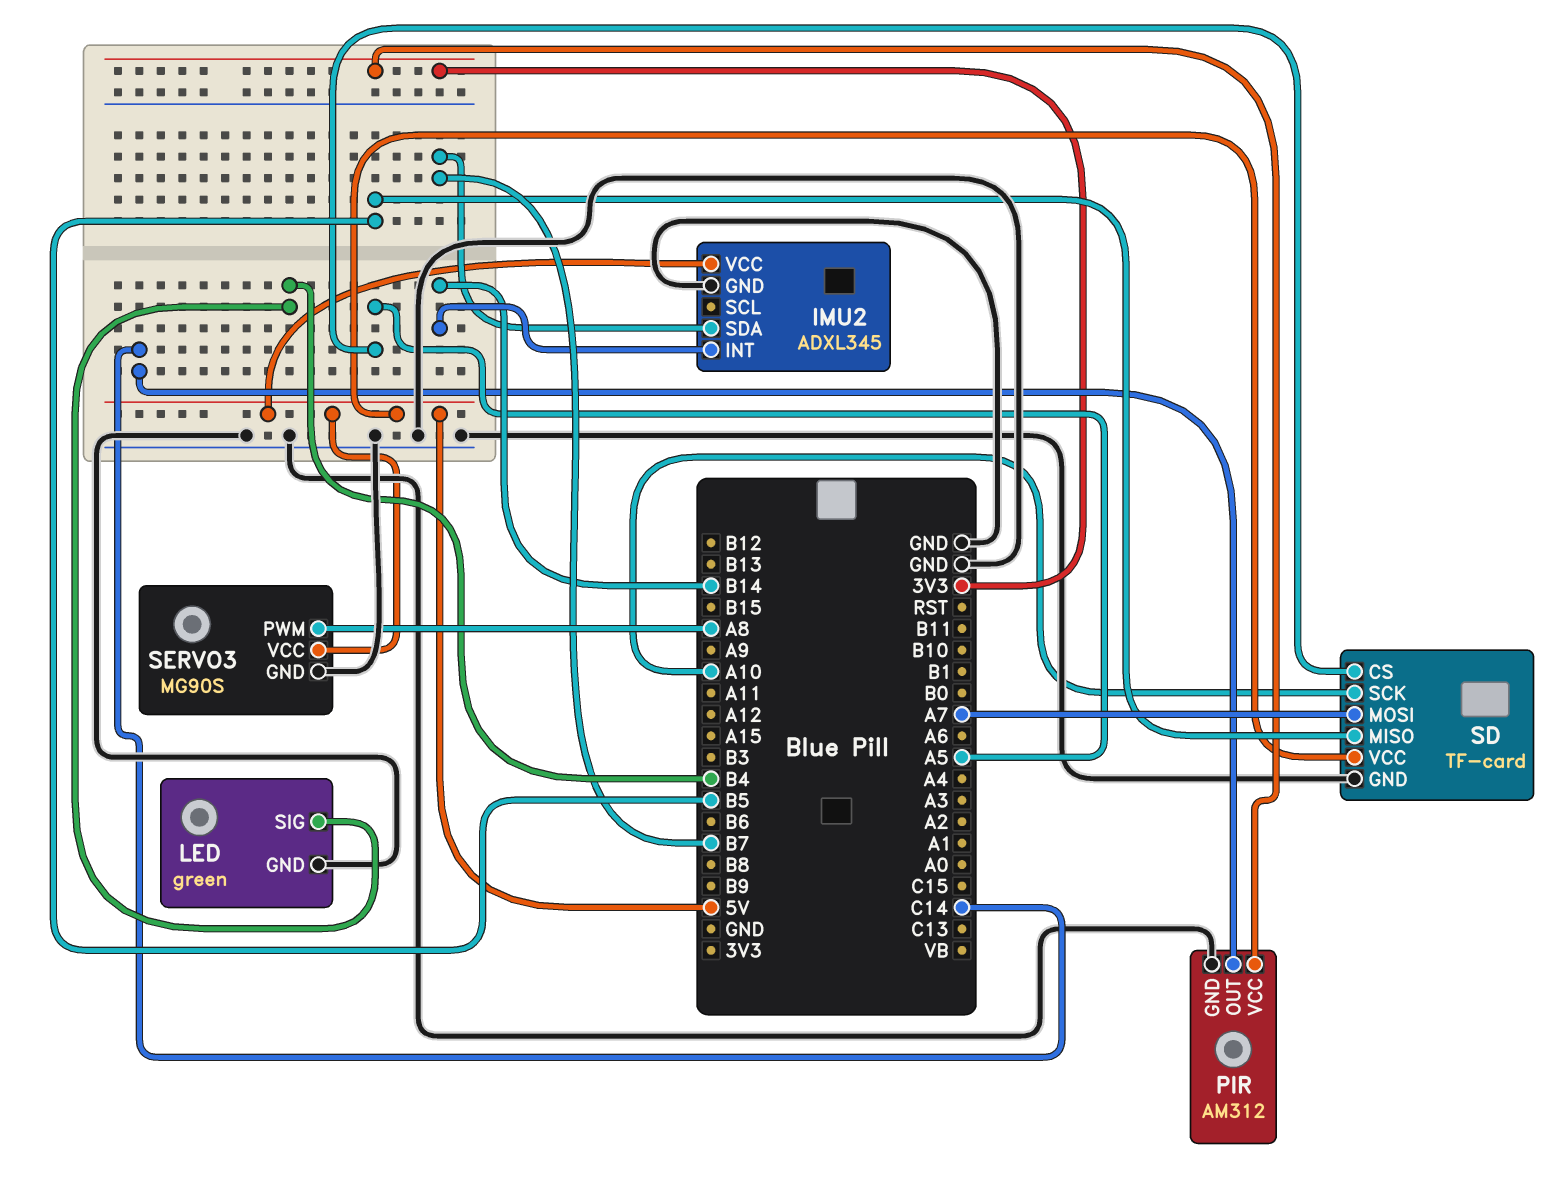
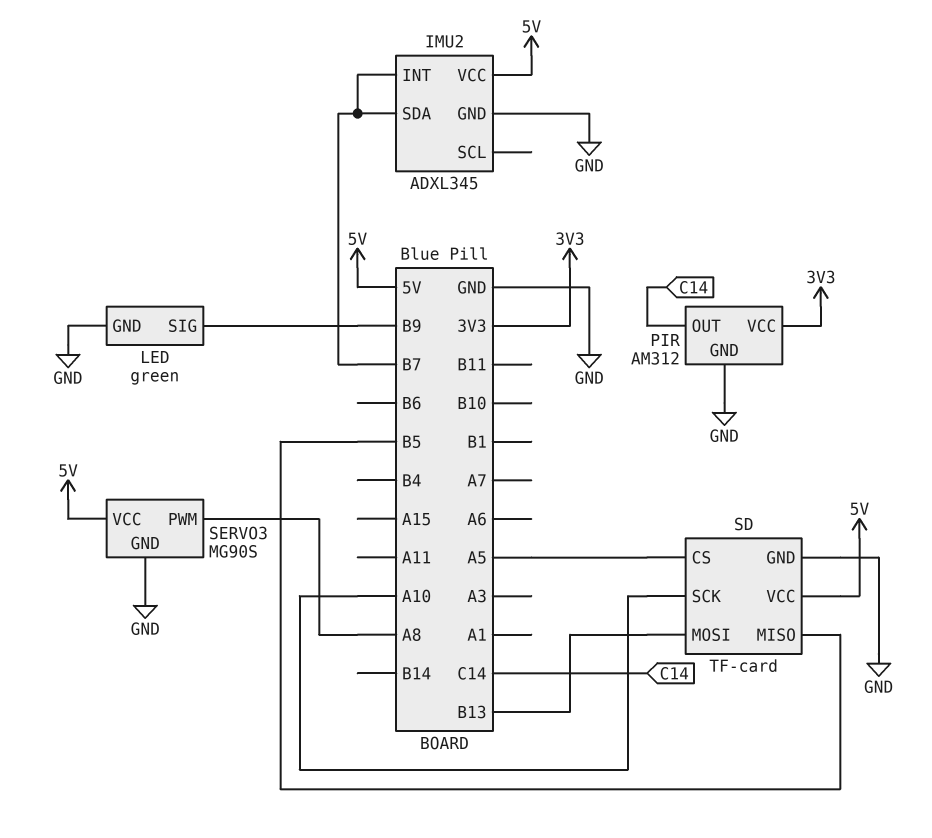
IMU2 pin INT: B14 -> B7
LED pin SIG: B4 -> B9
SD pin MOSI: A7 -> B13

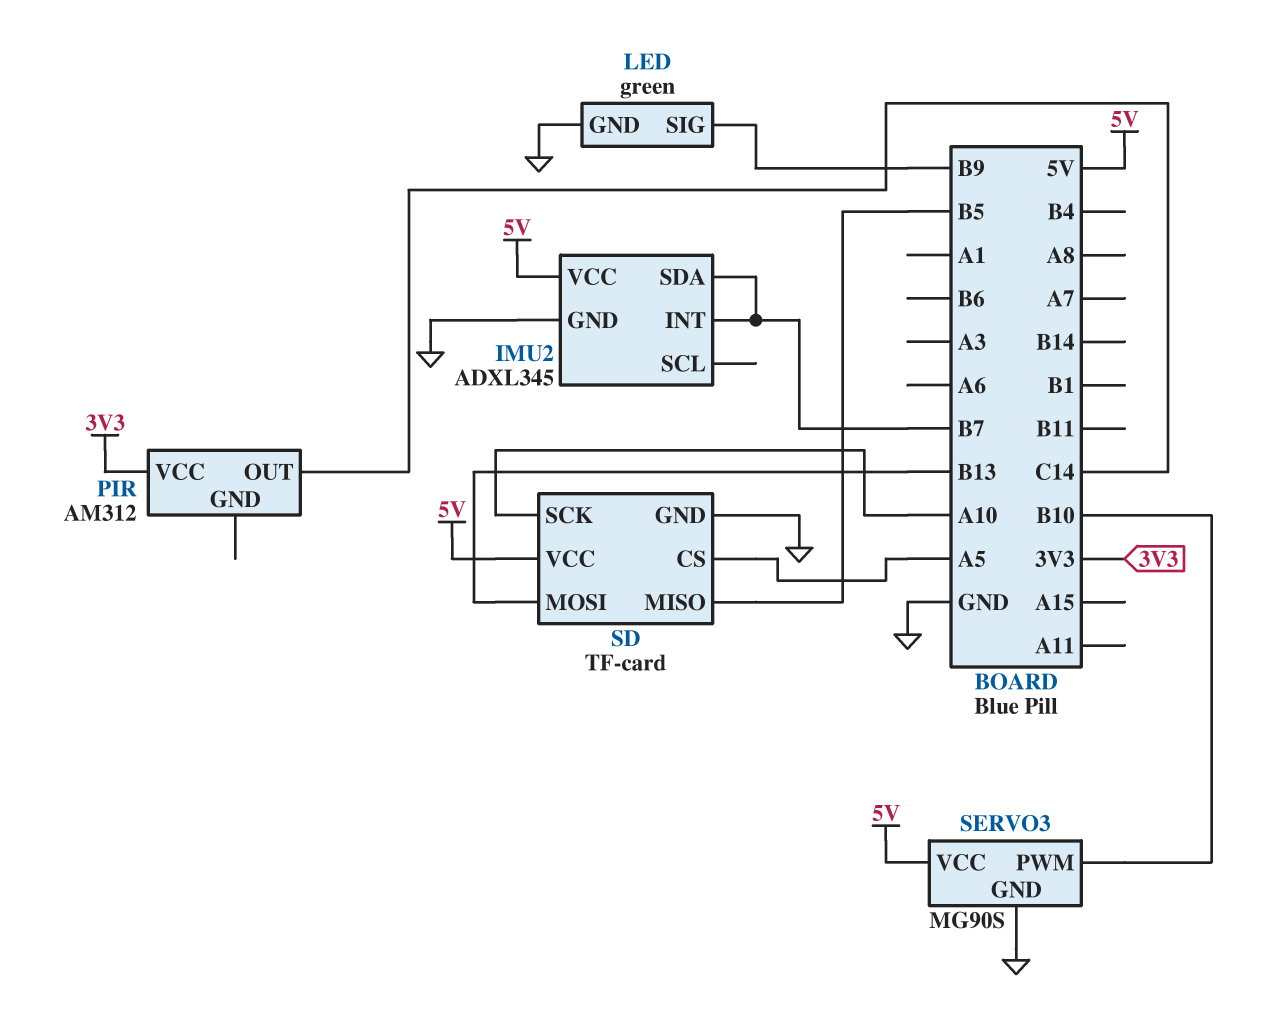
PIR pin GND: GND -> none
SERVO3 pin PWM: A8 -> B10

